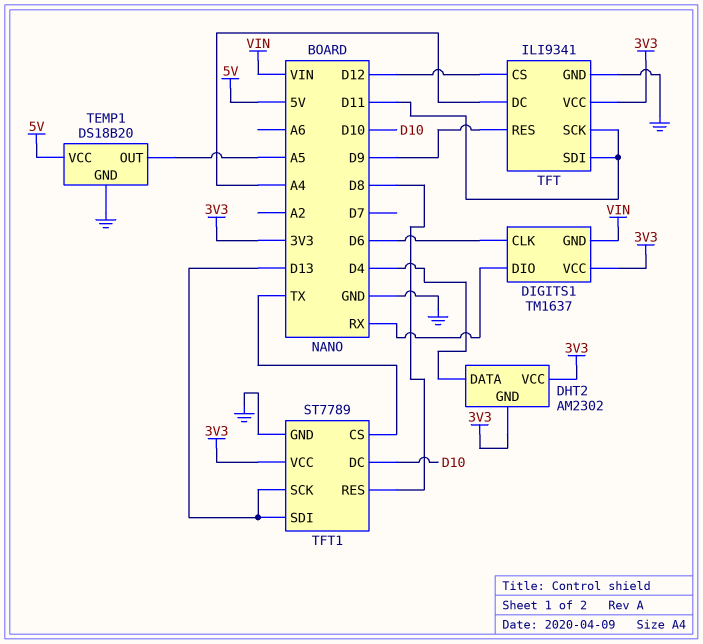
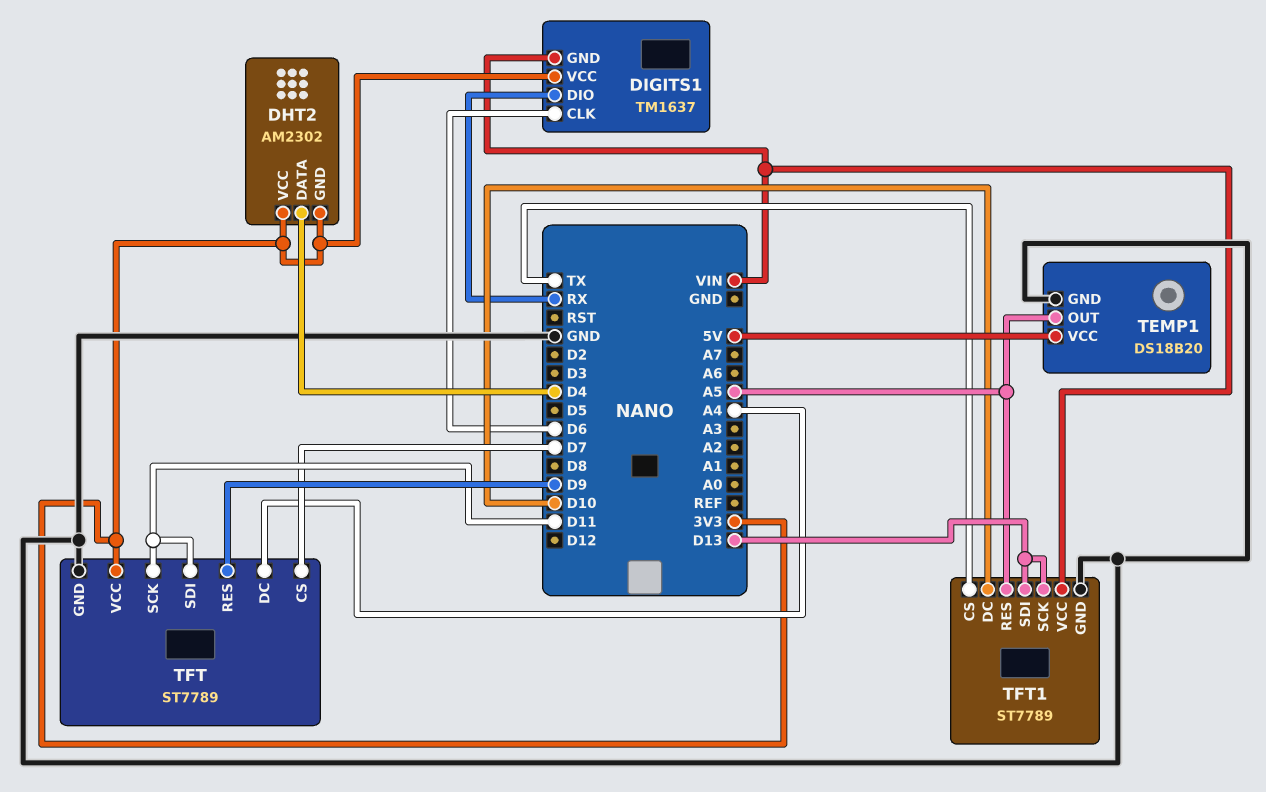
TFT: ILI9341 -> ST7789
TFT pin CS: D12 -> D7
TFT1 pin RES: D8 -> A5
TFT1 pin VCC: 3V3 -> VIN

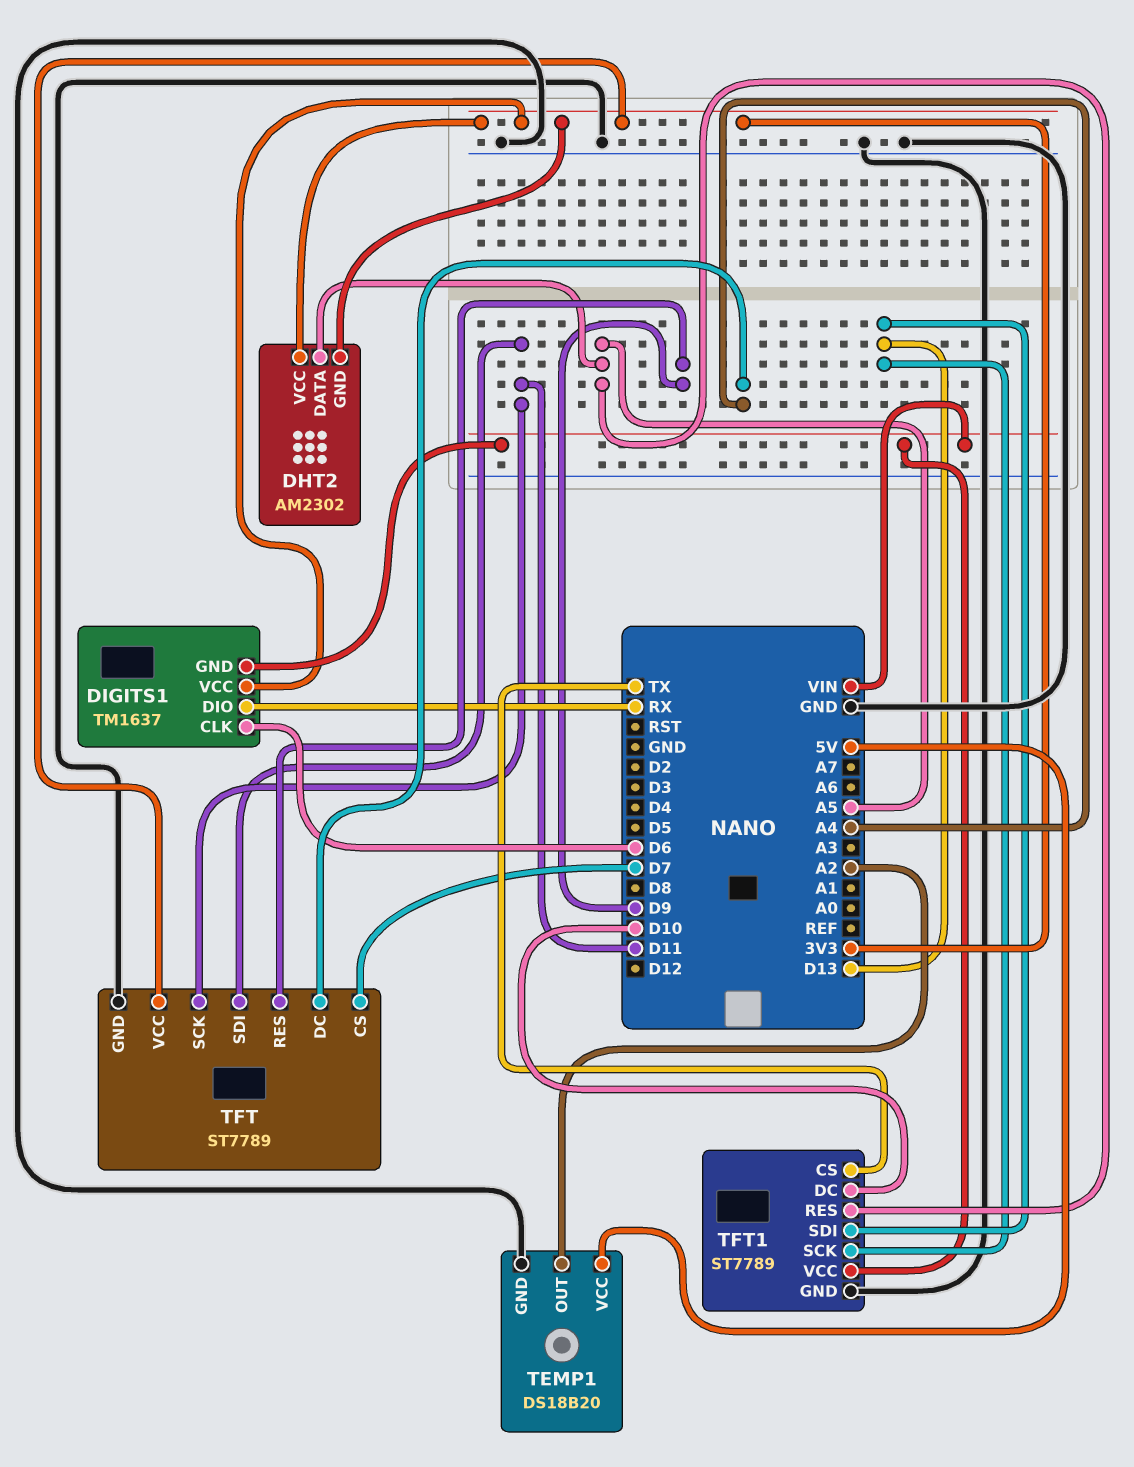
DHT2 pin DATA: D4 -> A5
TEMP1 pin OUT: A5 -> A2

